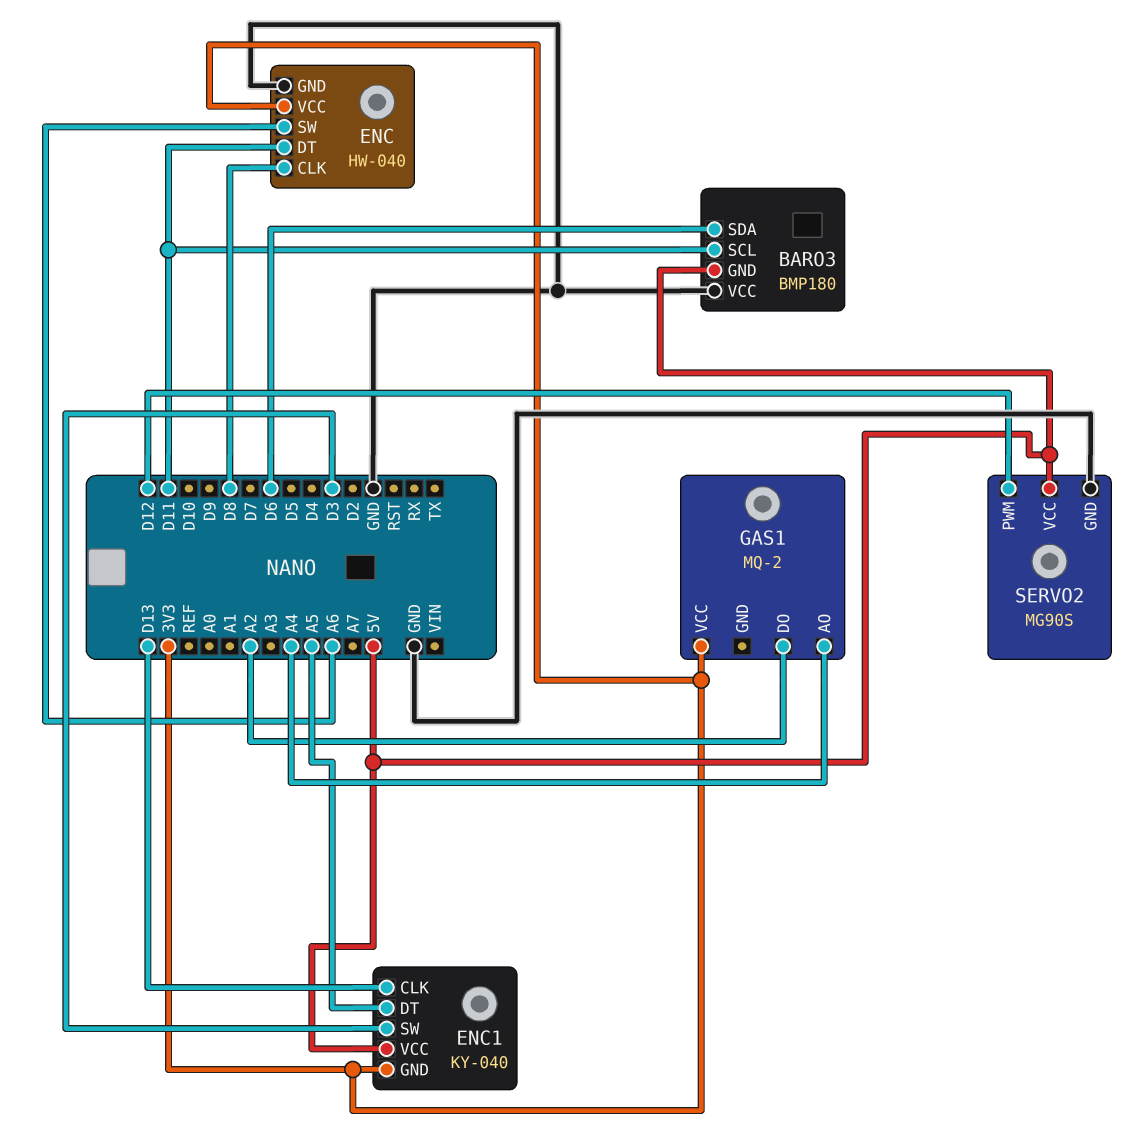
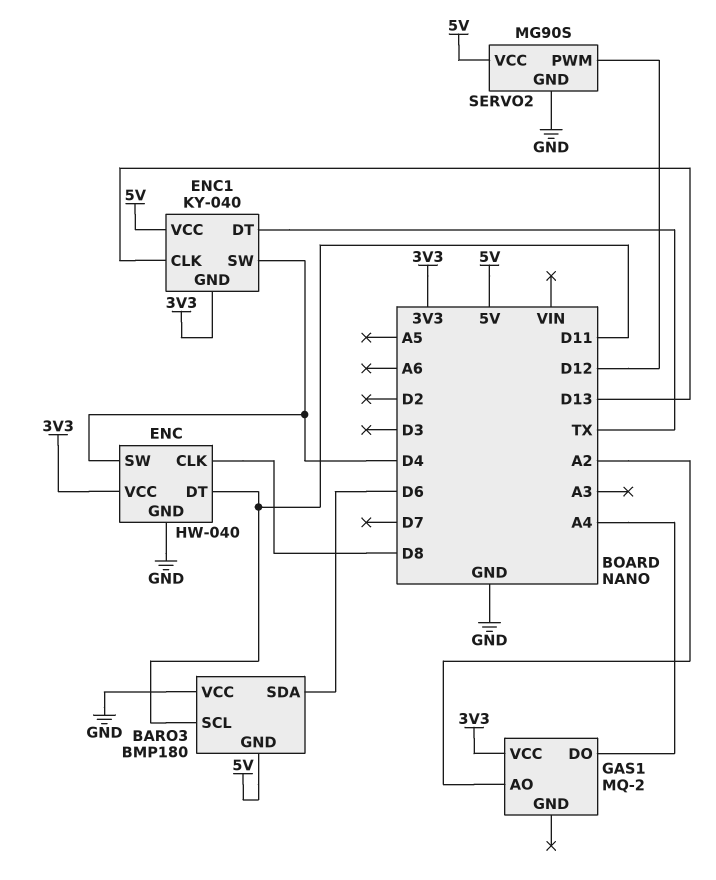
ENC pin SW: A6 -> D4
ENC1 pin DT: A5 -> TX
ENC1 pin SW: D3 -> D4
GAS1 pin AO: A4 -> A2
GAS1 pin DO: A2 -> A4

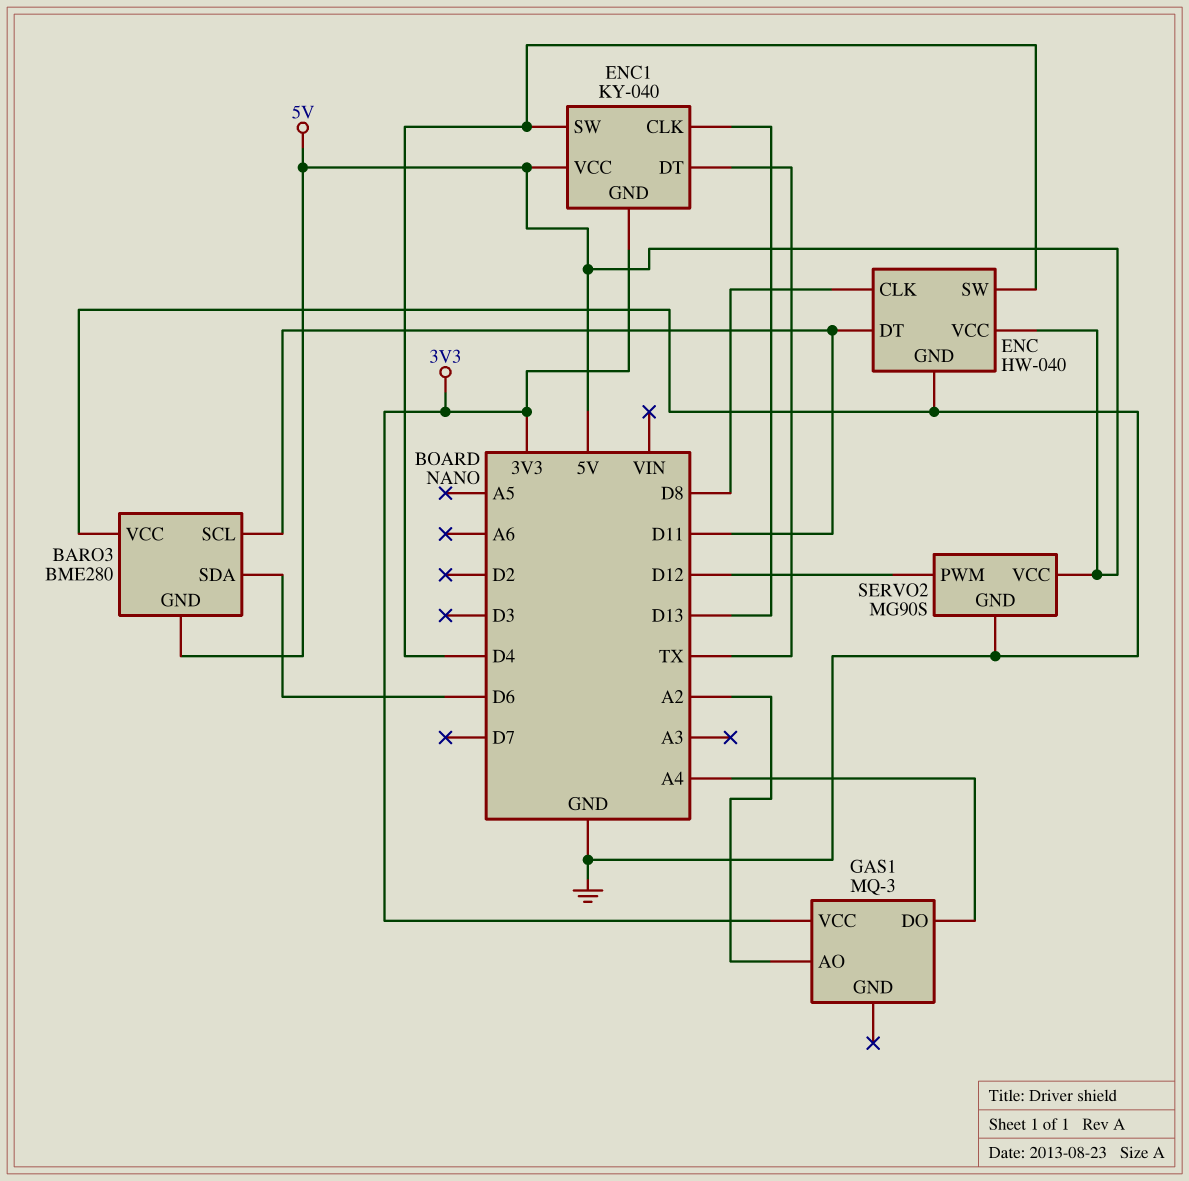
BARO3: BMP180 -> BME280
ENC pin VCC: 3V3 -> 5V
GAS1: MQ-2 -> MQ-3

